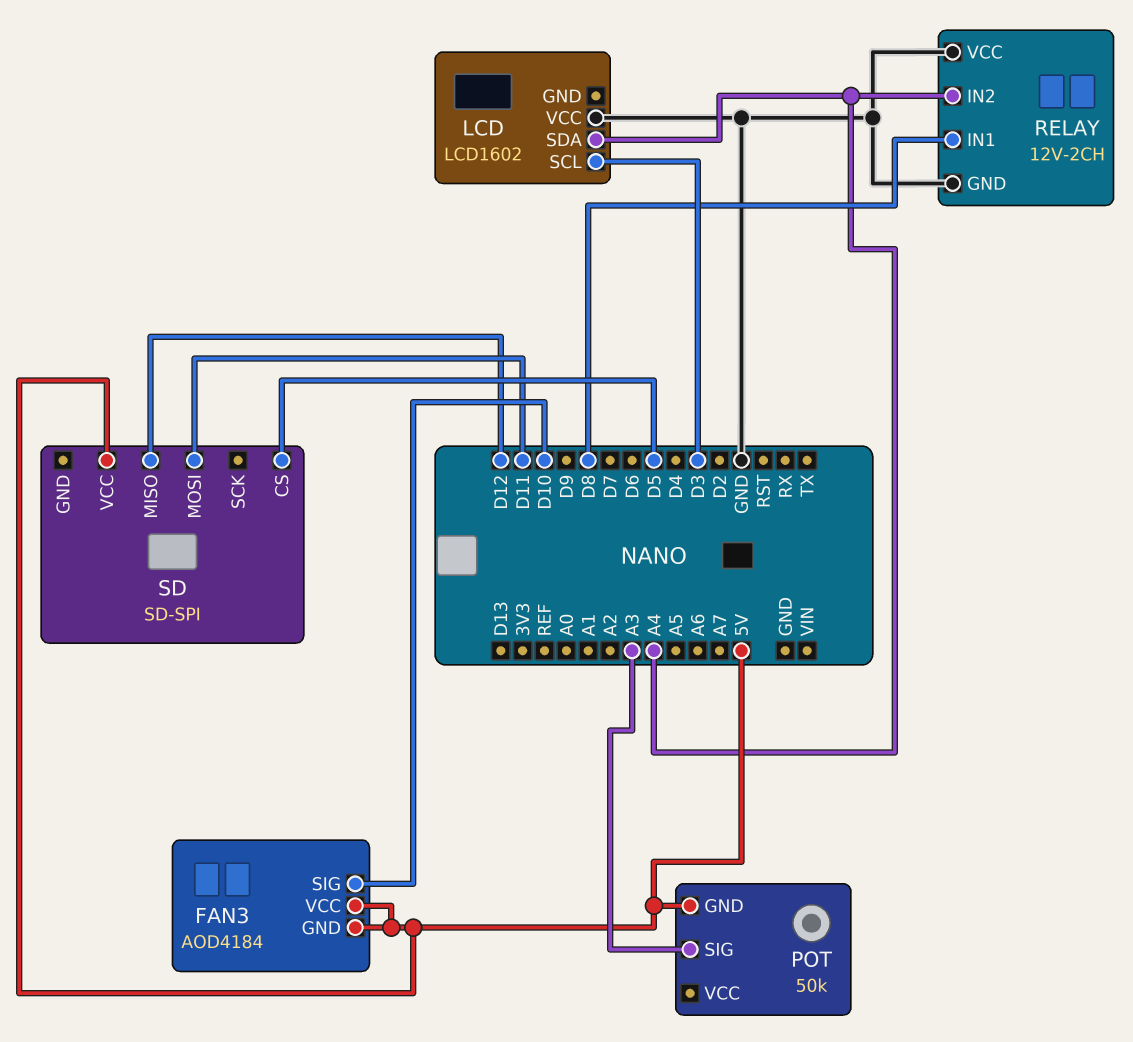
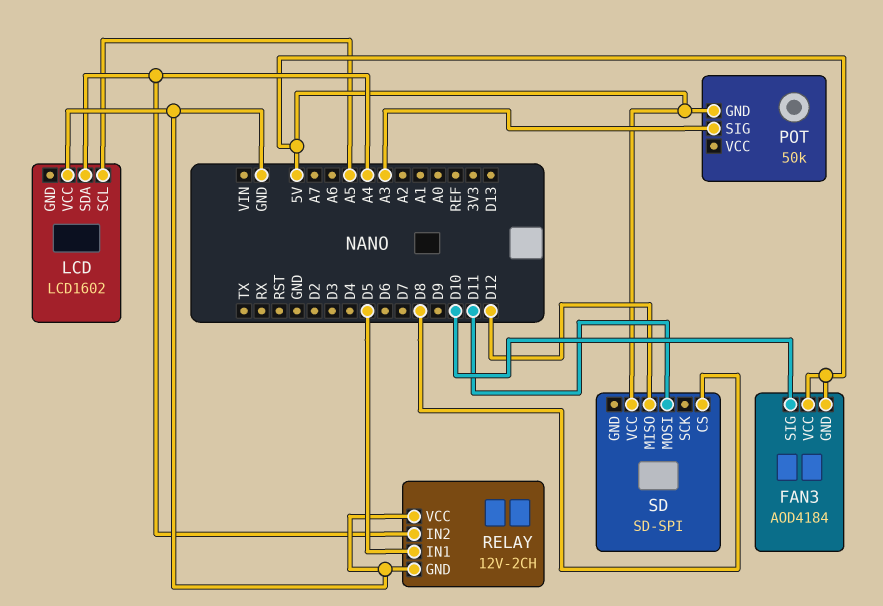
LCD pin SCL: D3 -> A5
RELAY pin IN1: D8 -> D5
SD pin CS: D5 -> D8

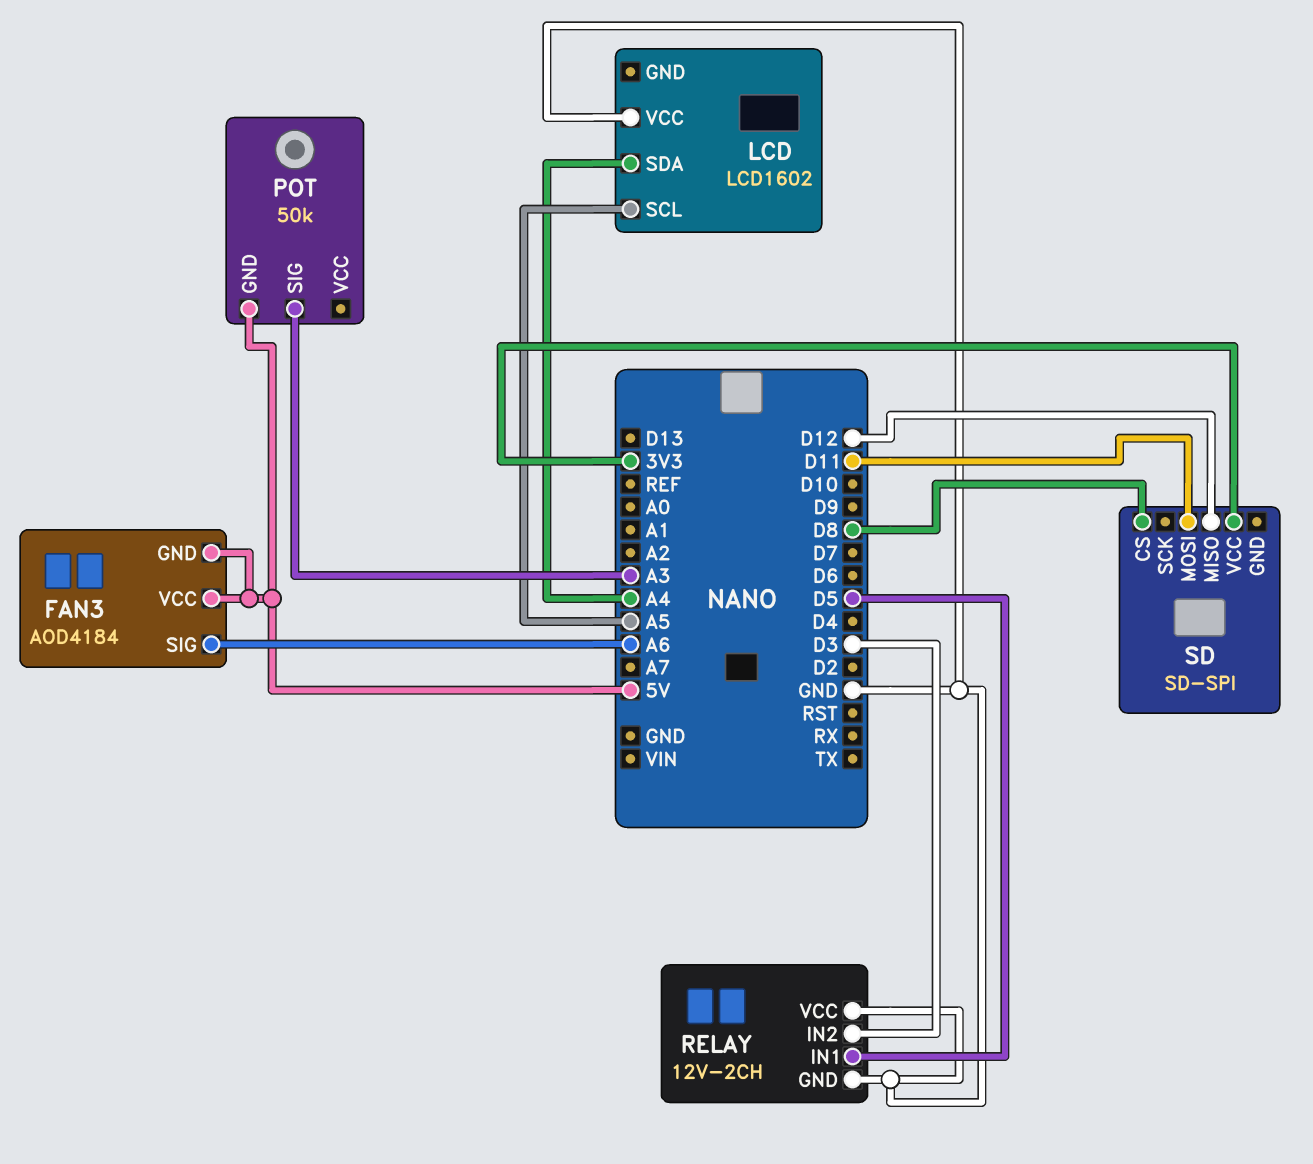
FAN3 pin SIG: D10 -> A6
RELAY pin IN2: A4 -> D3
SD pin VCC: 5V -> 3V3

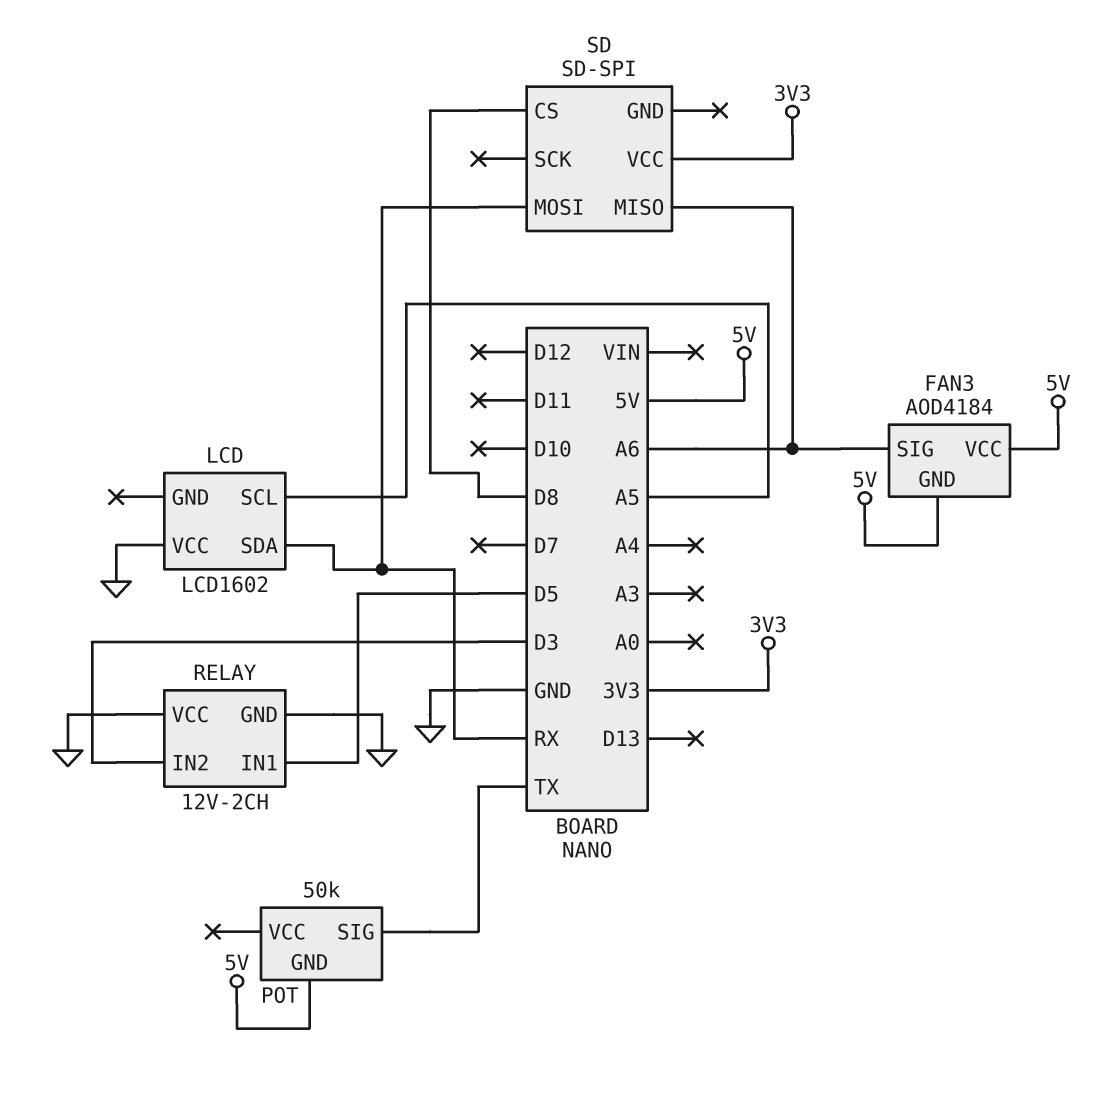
LCD pin SDA: A4 -> RX
POT pin SIG: A3 -> TX
SD pin MISO: D12 -> A6
SD pin MOSI: D11 -> RX

